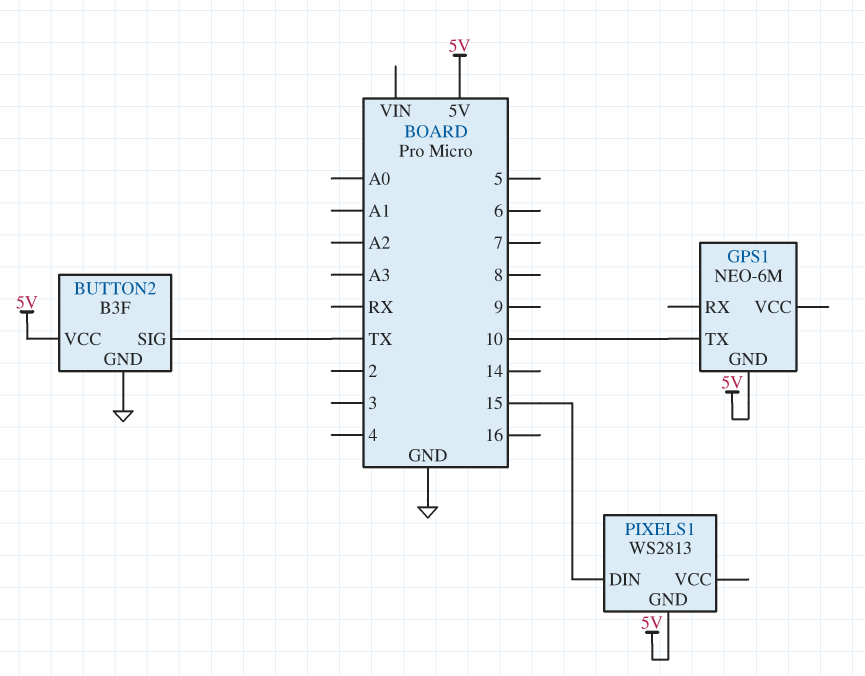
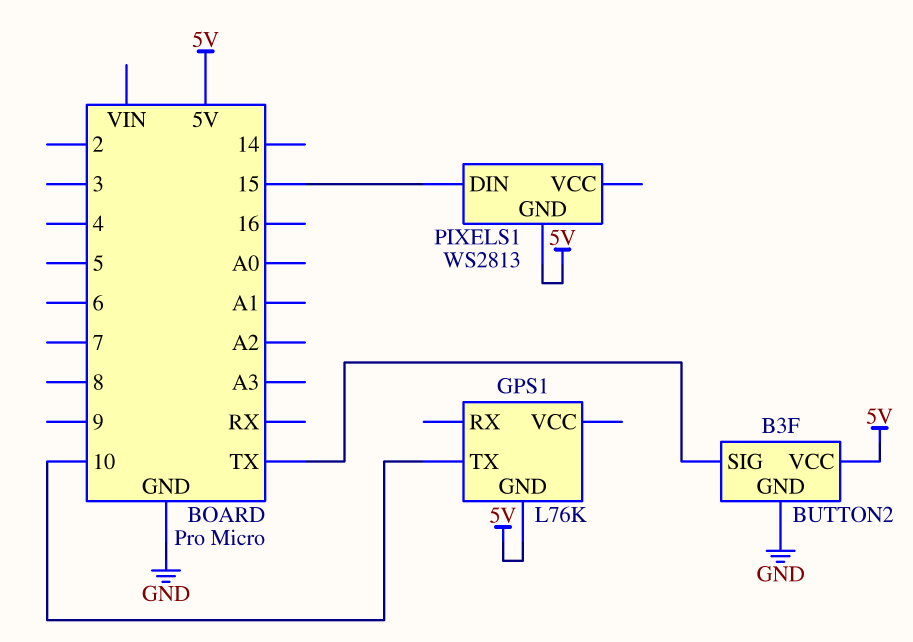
GPS1: NEO-6M -> L76K

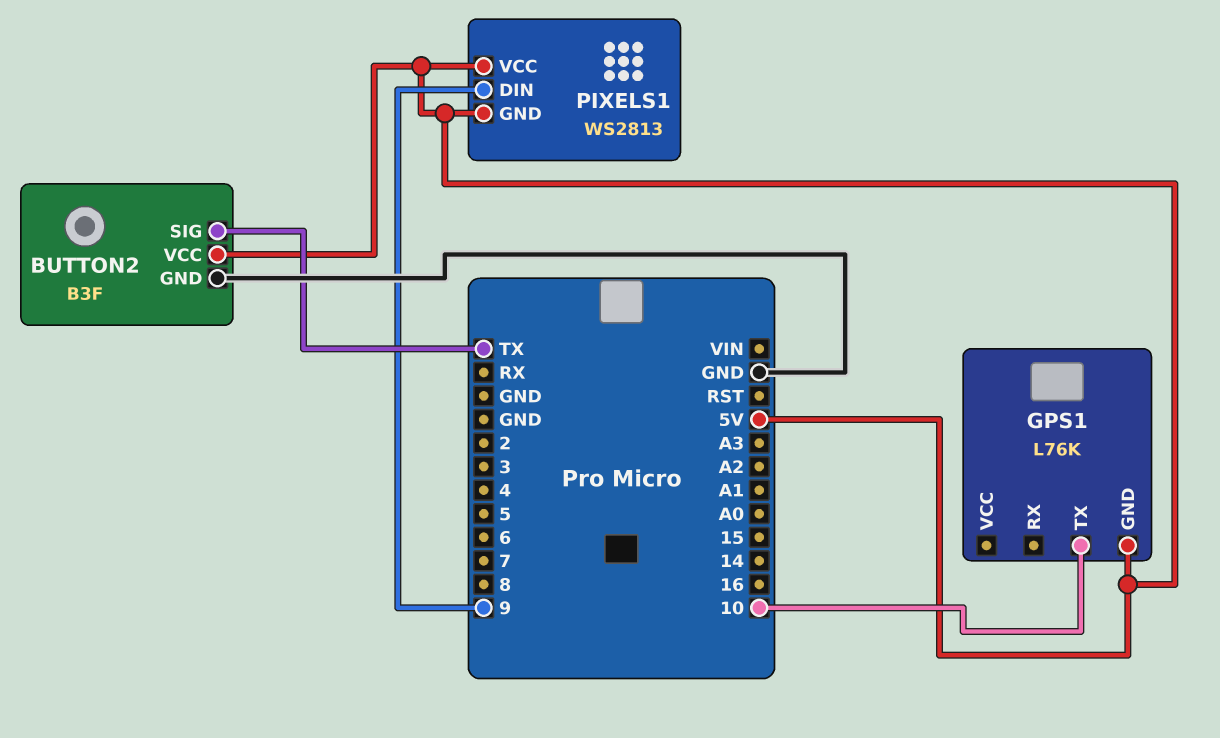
PIXELS1 pin DIN: 15 -> 9
PIXELS1 pin VCC: none -> 5V

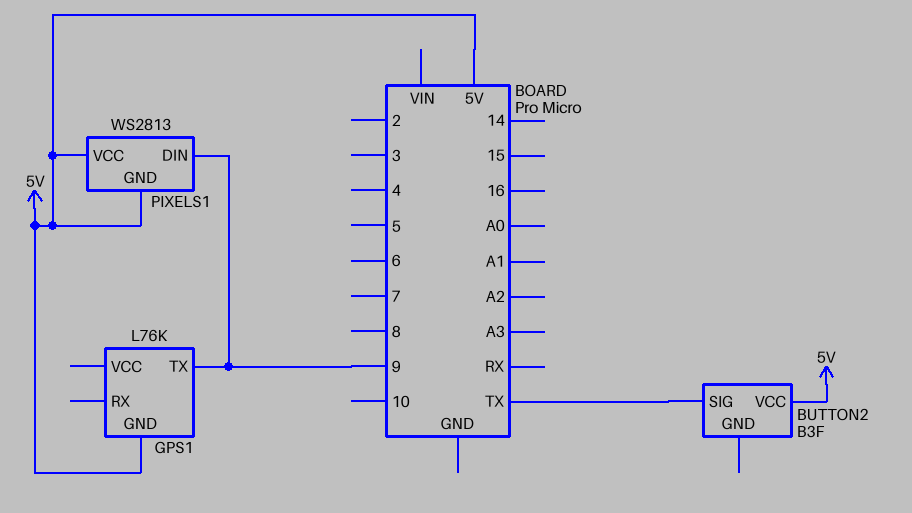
BUTTON2 pin GND: GND -> none
GPS1 pin TX: 10 -> 9

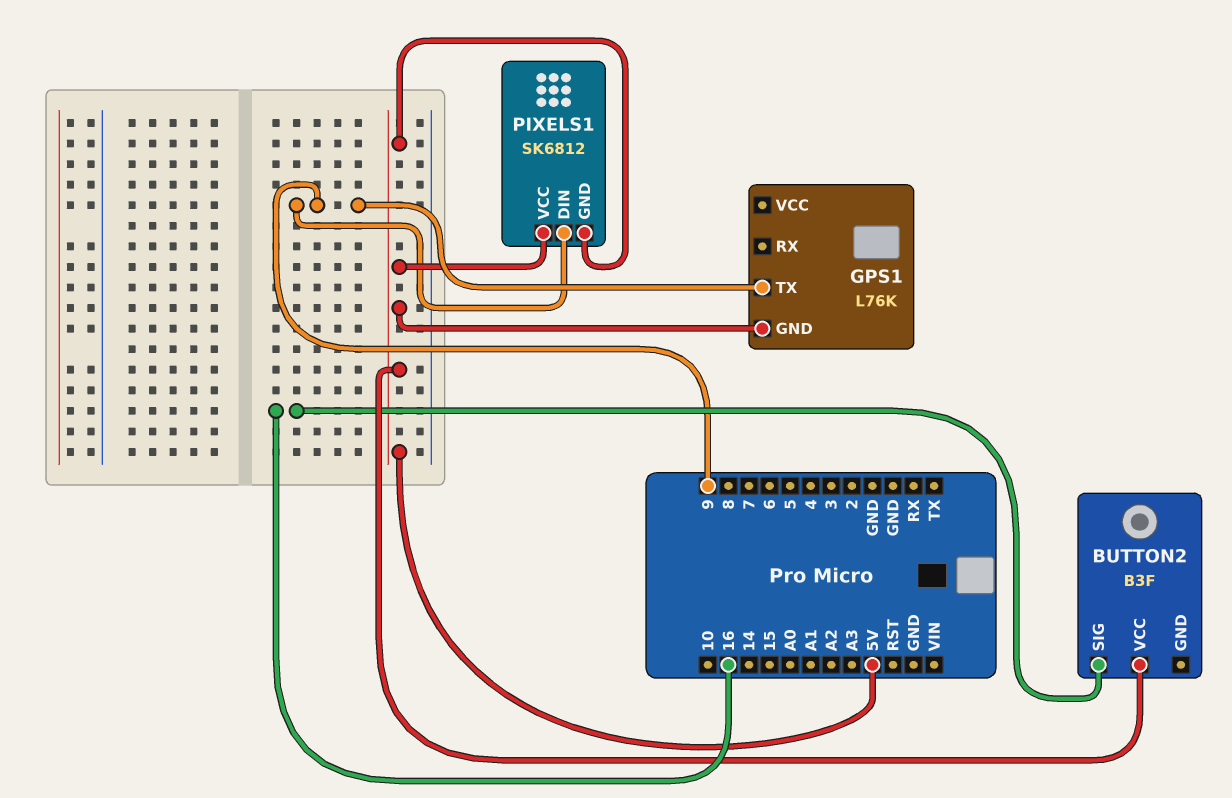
BUTTON2 pin SIG: TX -> 16
PIXELS1: WS2813 -> SK6812

